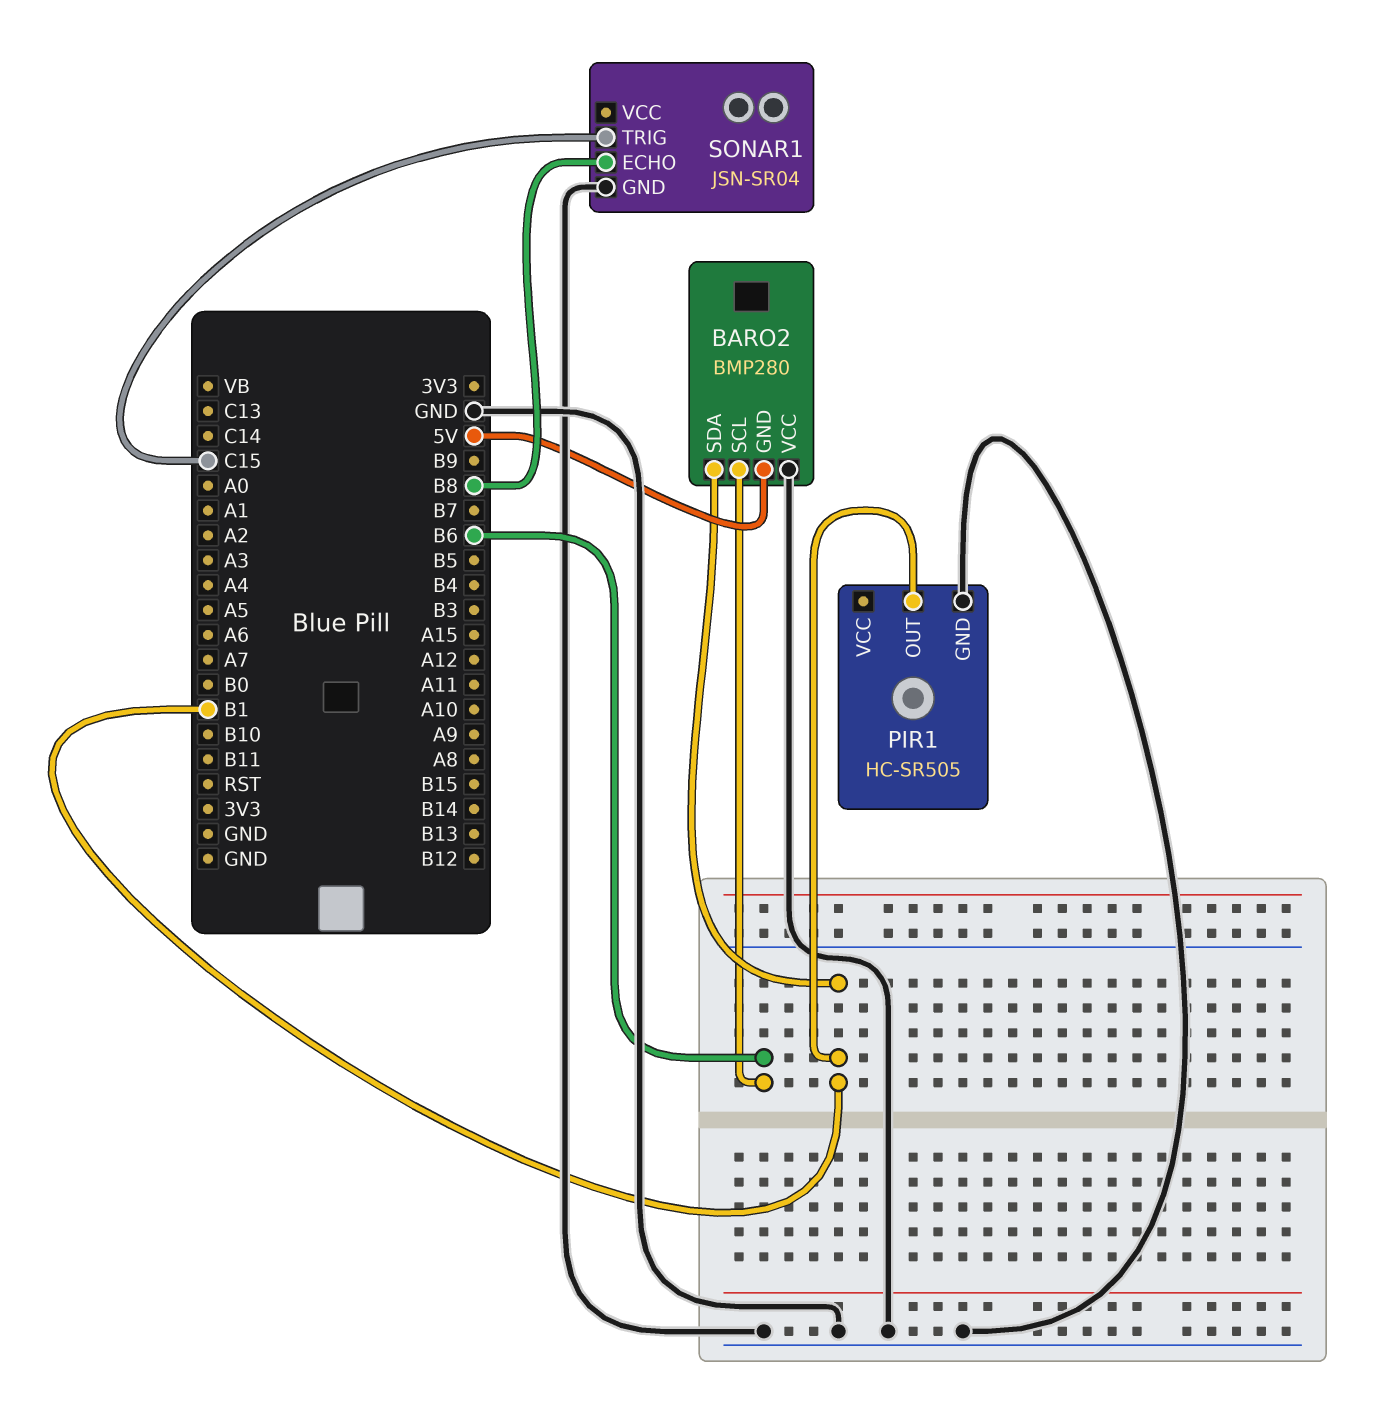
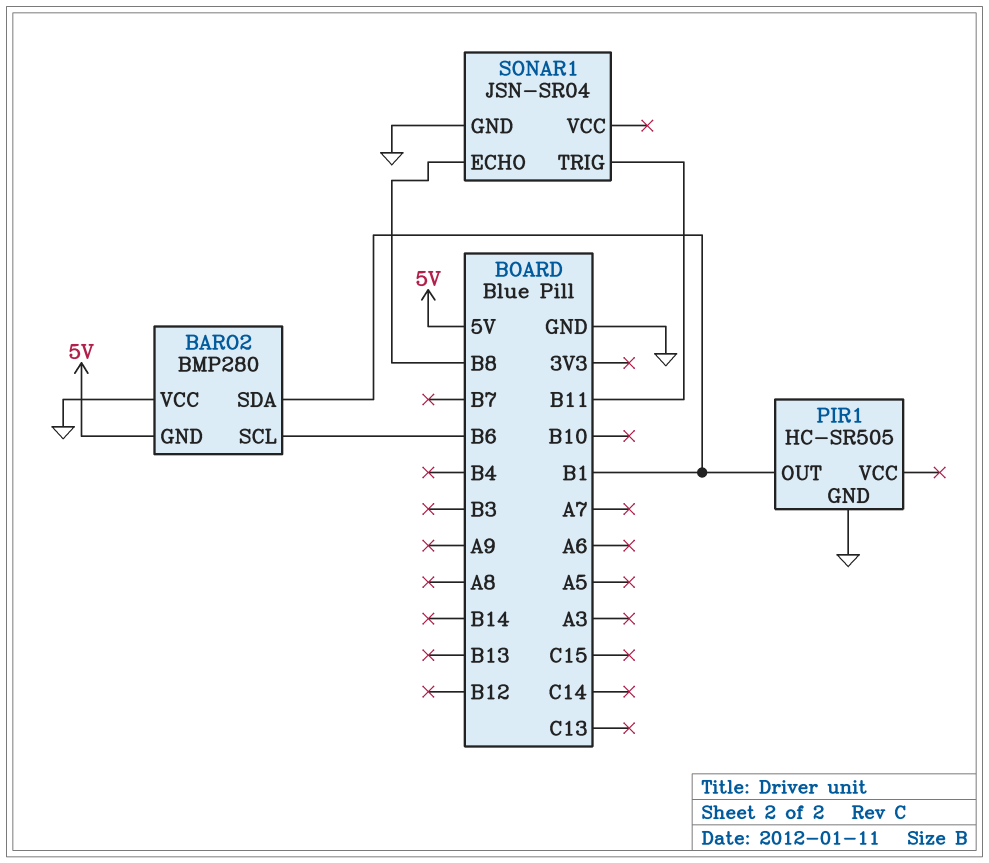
SONAR1 pin TRIG: C15 -> B11

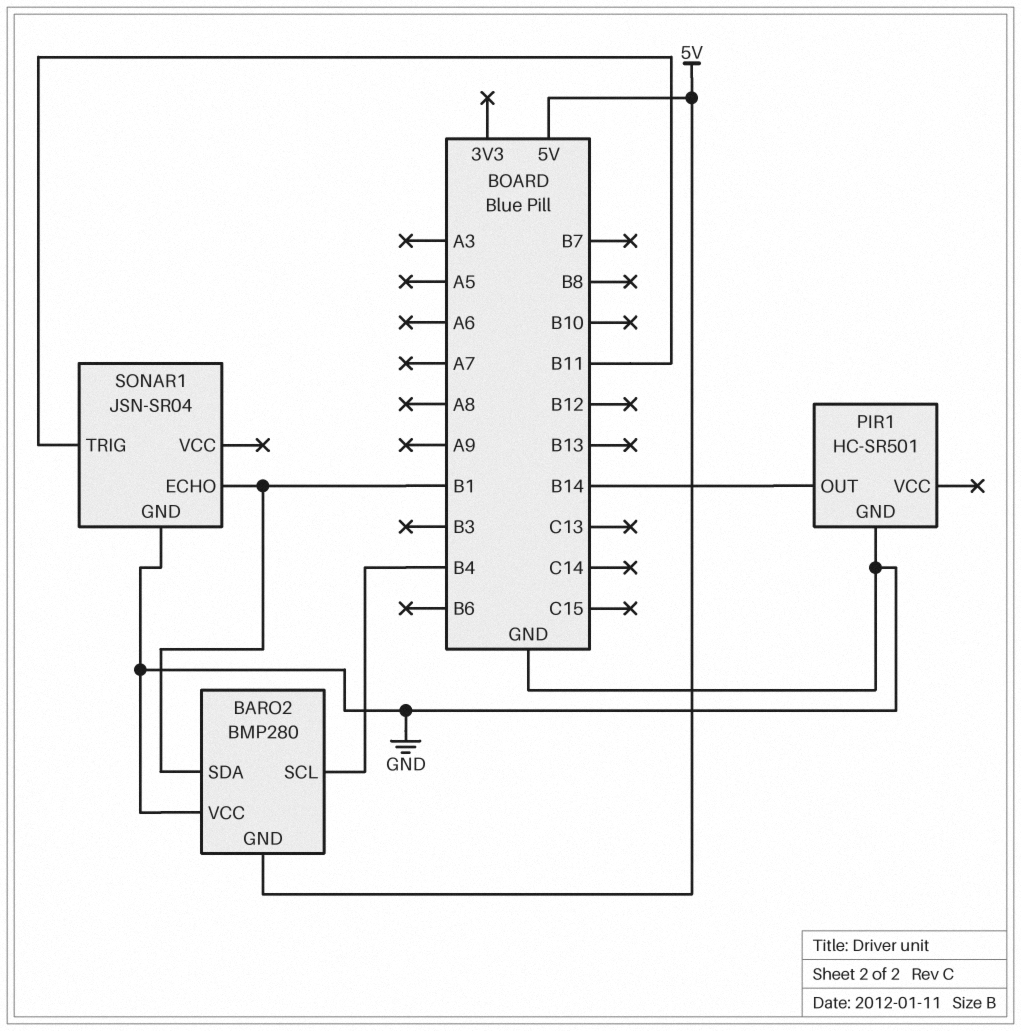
BARO2 pin SCL: B6 -> B4
PIR1: HC-SR505 -> HC-SR501
PIR1 pin OUT: B1 -> B14
SONAR1 pin ECHO: B8 -> B1

